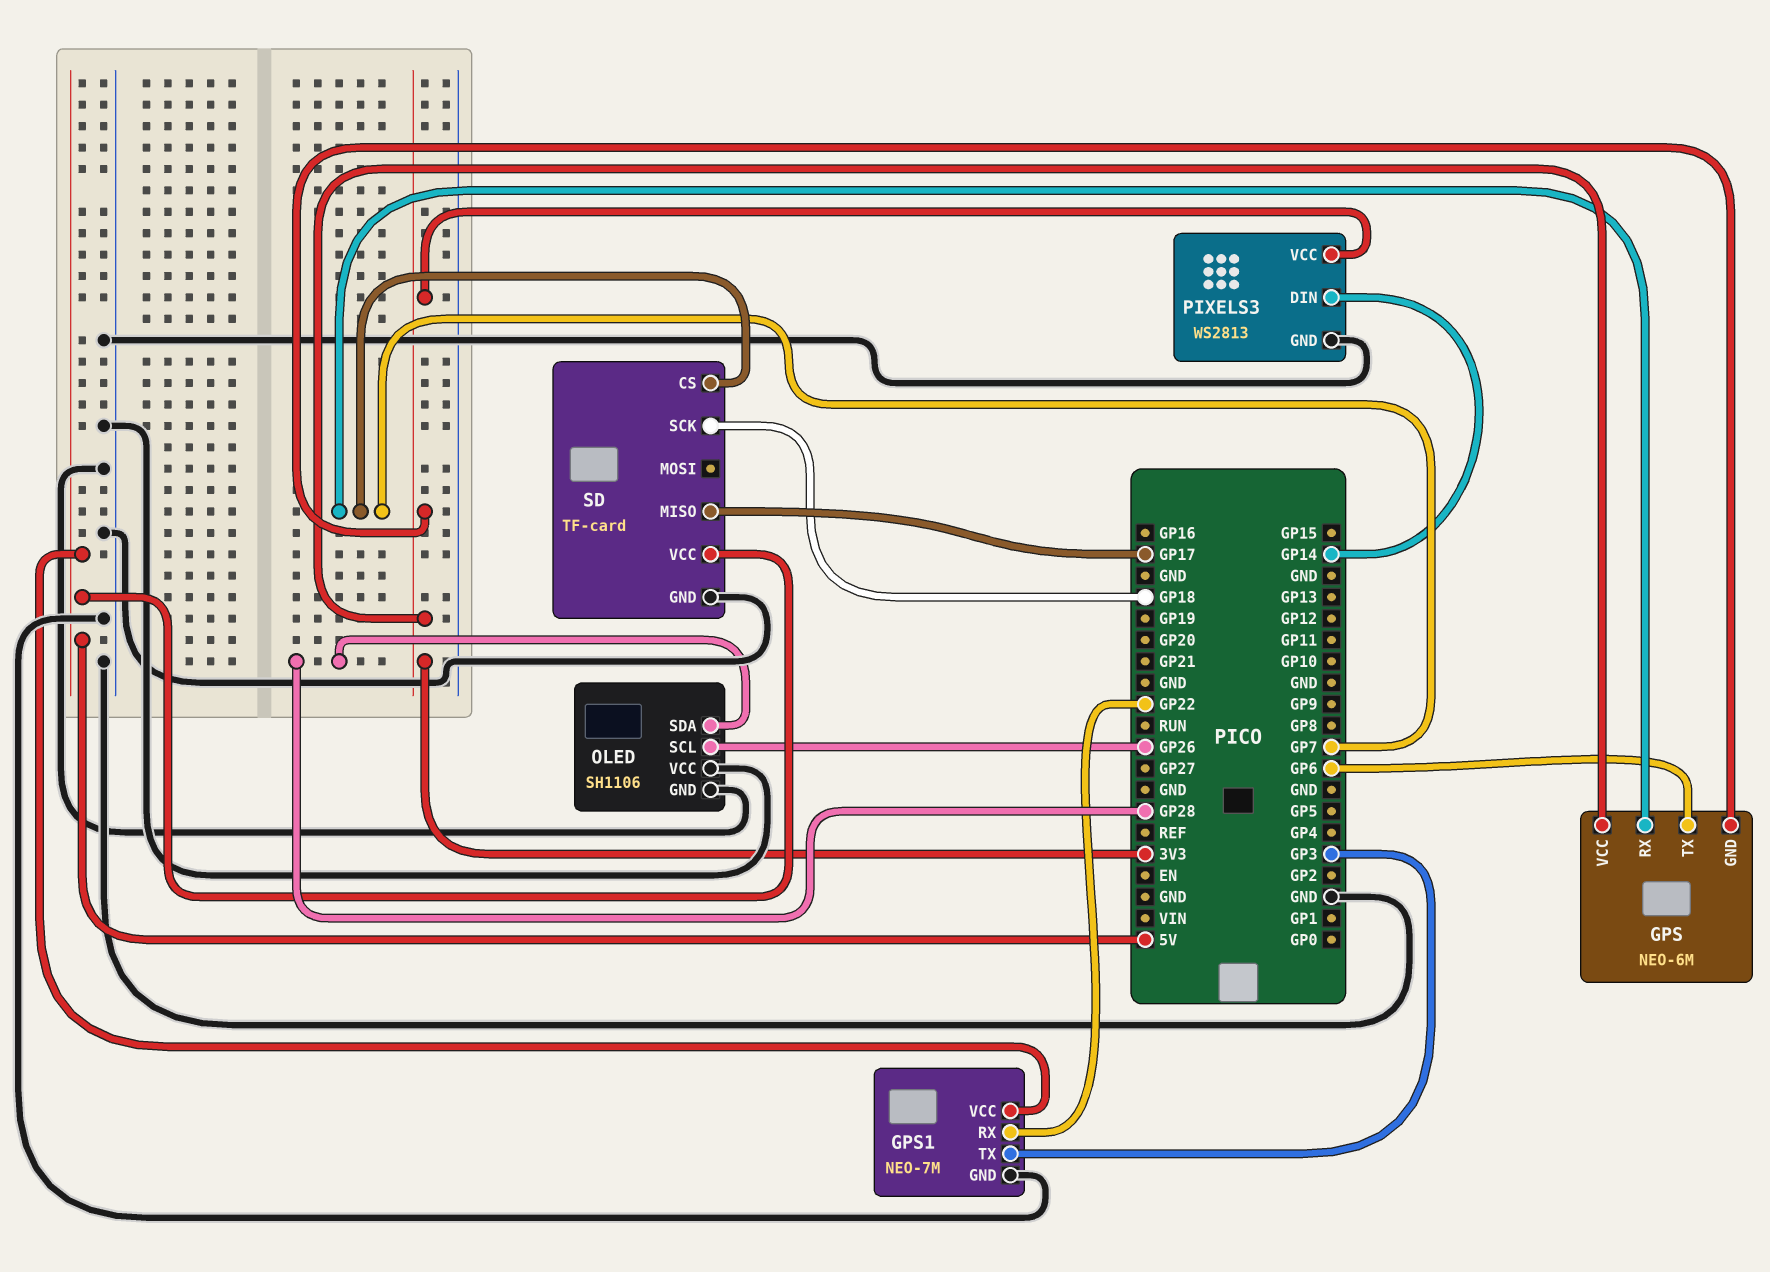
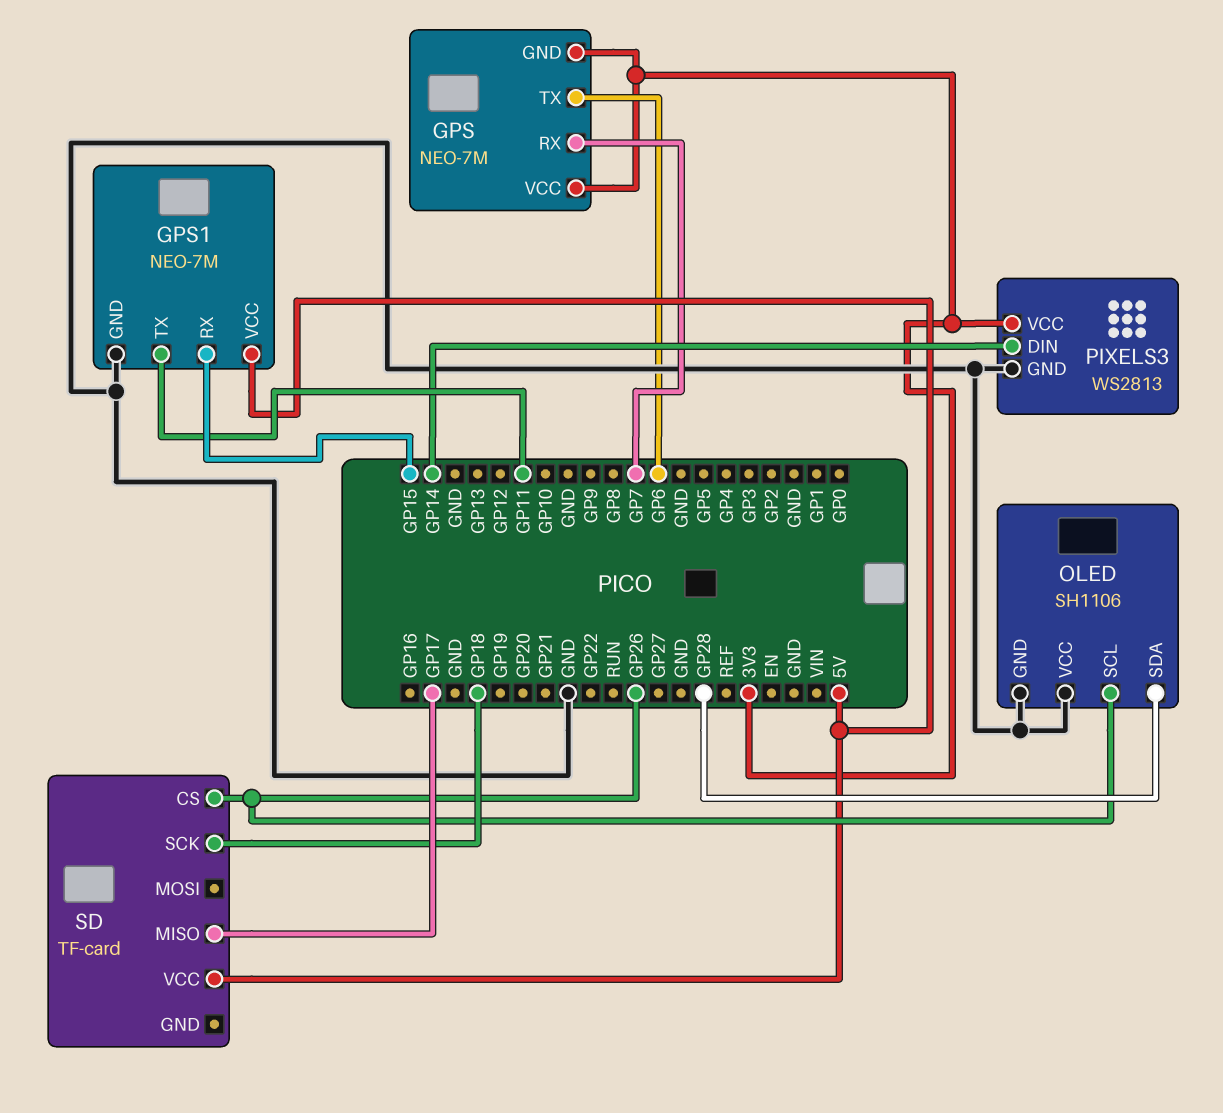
GPS: NEO-6M -> NEO-7M
GPS1 pin RX: GP22 -> GP15
GPS1 pin TX: GP3 -> GP11
SD pin CS: GP7 -> GP26
SD pin GND: GND -> none

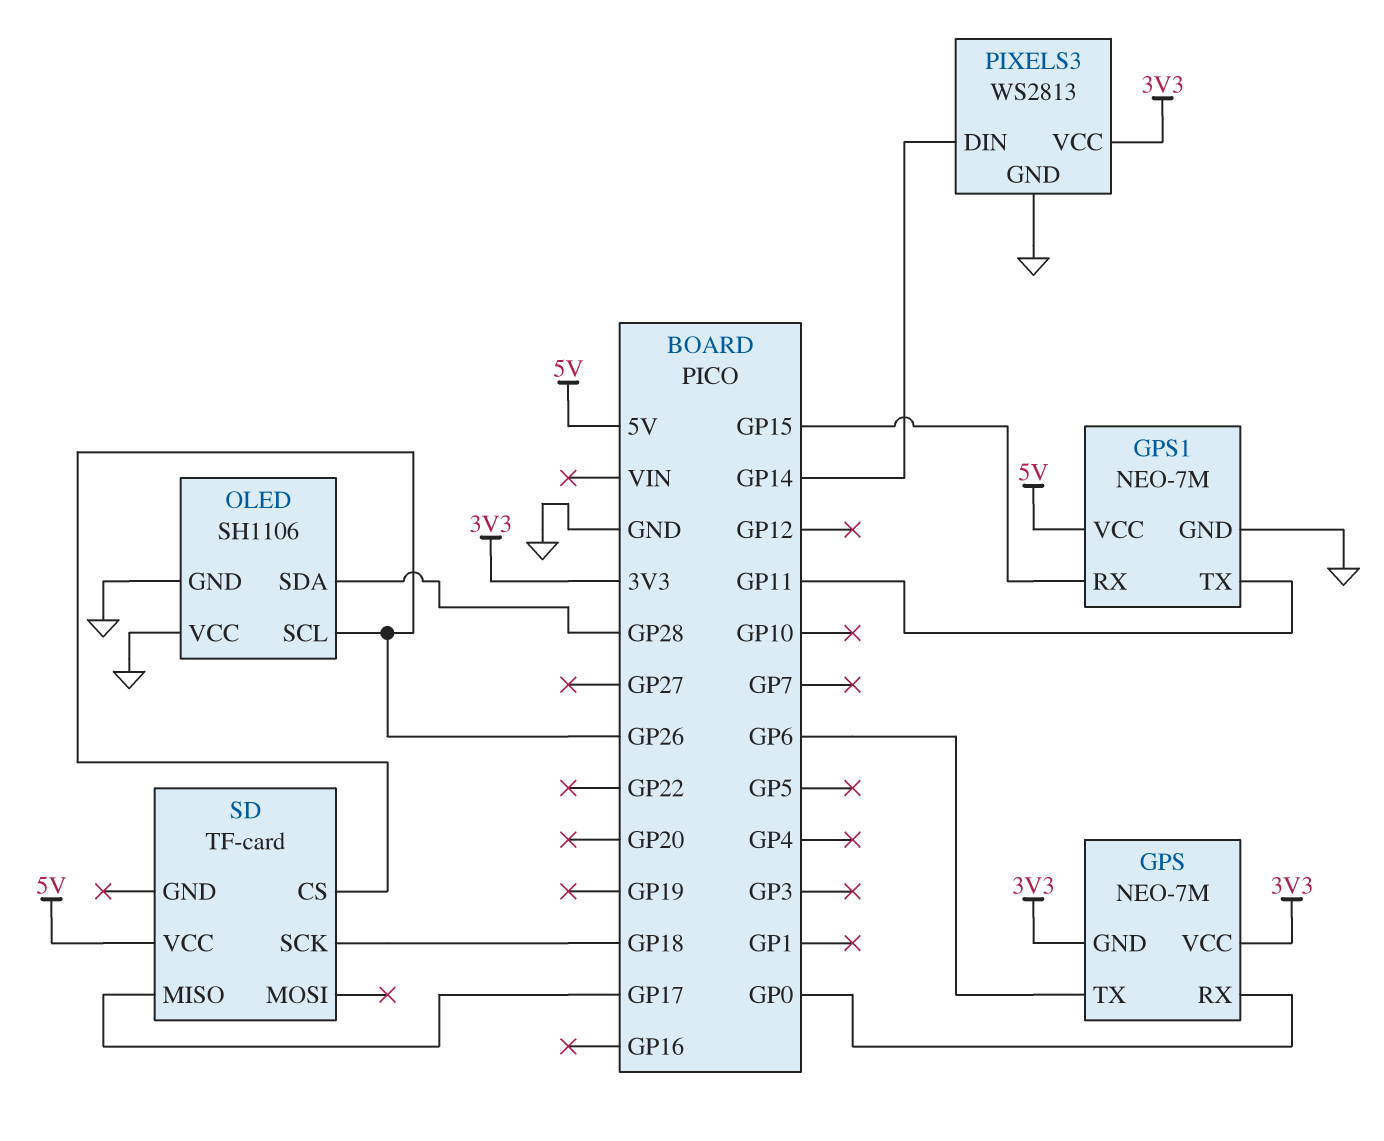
GPS pin RX: GP7 -> GP0

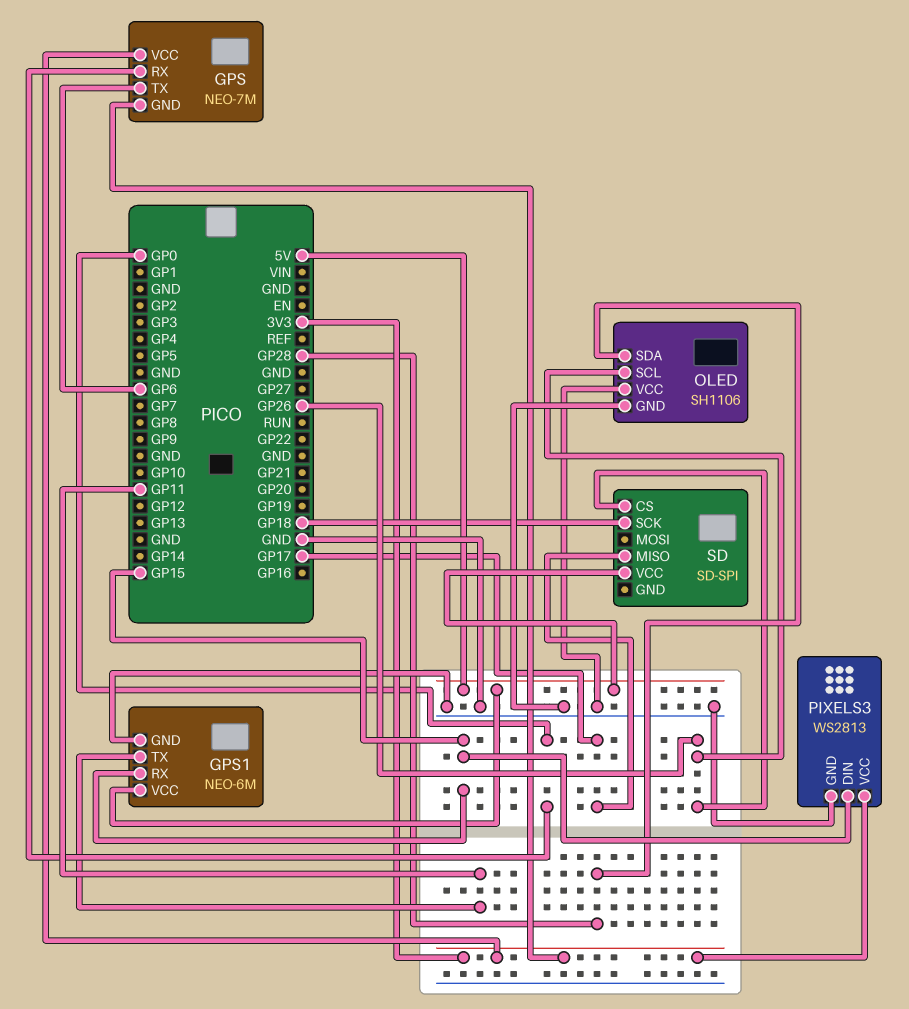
GPS1: NEO-7M -> NEO-6M
PIXELS3 pin DIN: GP14 -> GP15
SD: TF-card -> SD-SPI

